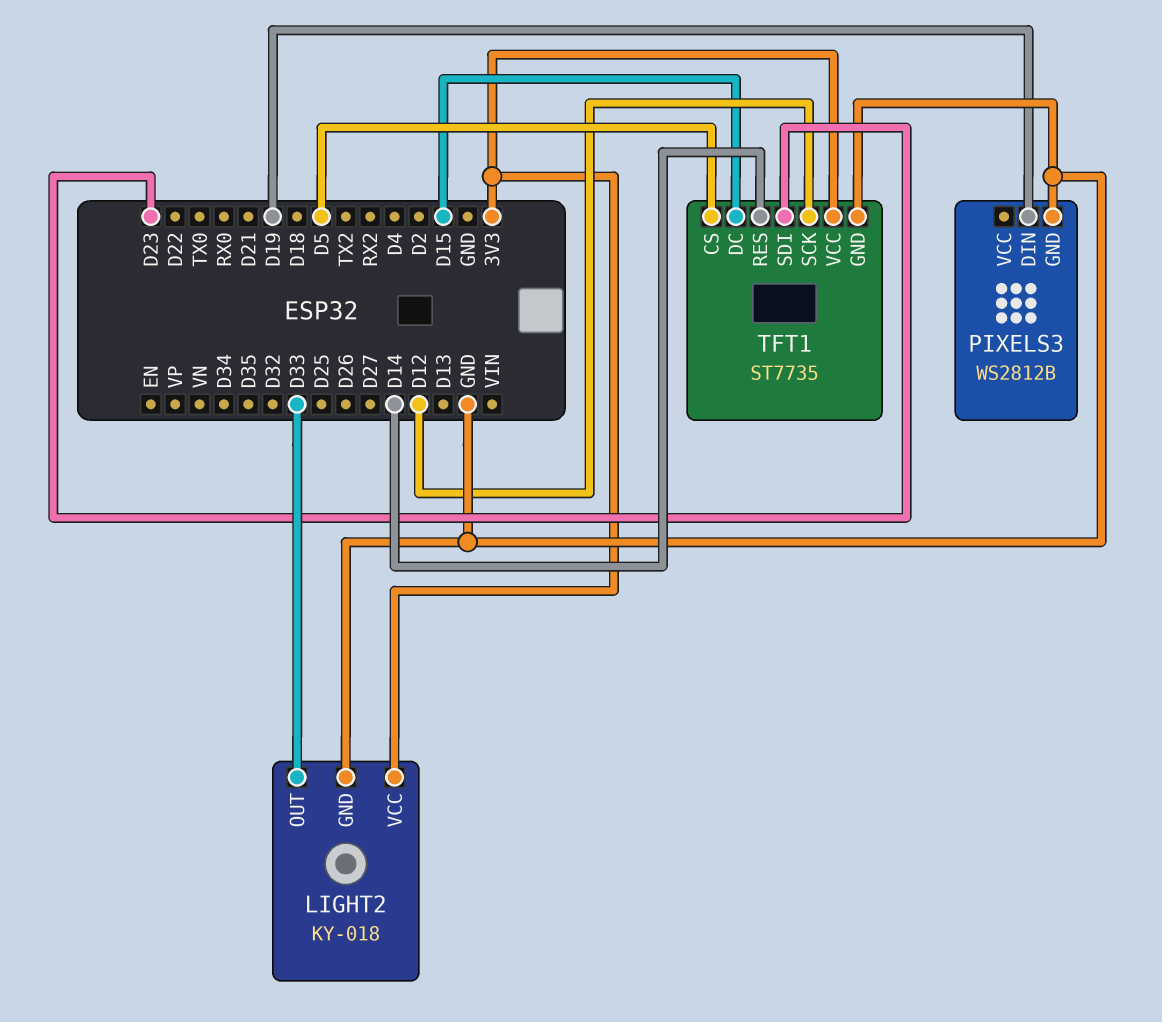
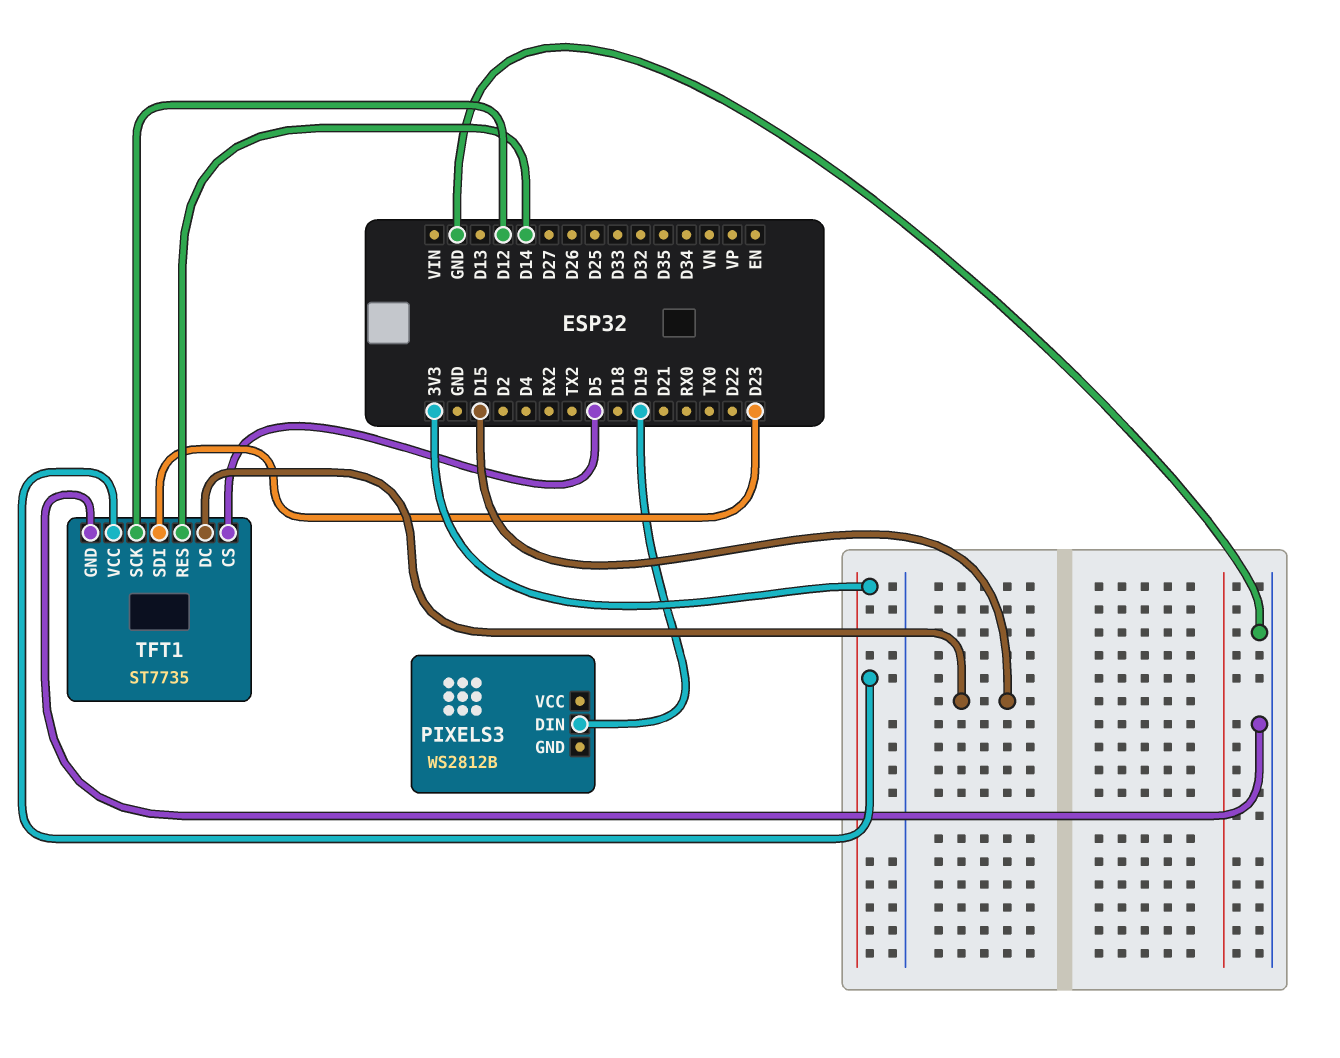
LIGHT2: KY-018 -> none
LIGHT2 pin GND: GND -> none
LIGHT2 pin OUT: D33 -> none
LIGHT2 pin VCC: 3V3 -> none
PIXELS3 pin GND: GND -> none

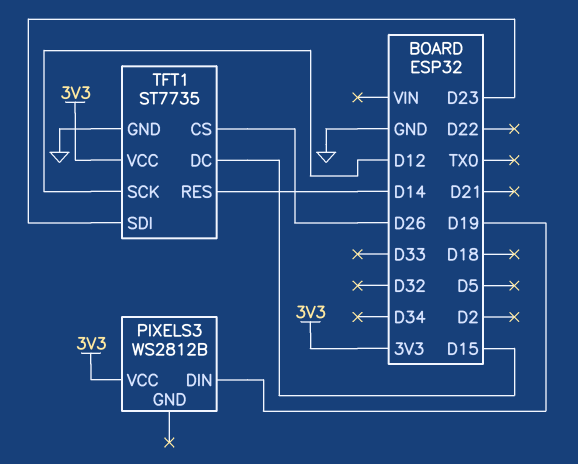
PIXELS3 pin VCC: none -> 3V3
TFT1 pin CS: D5 -> D26

